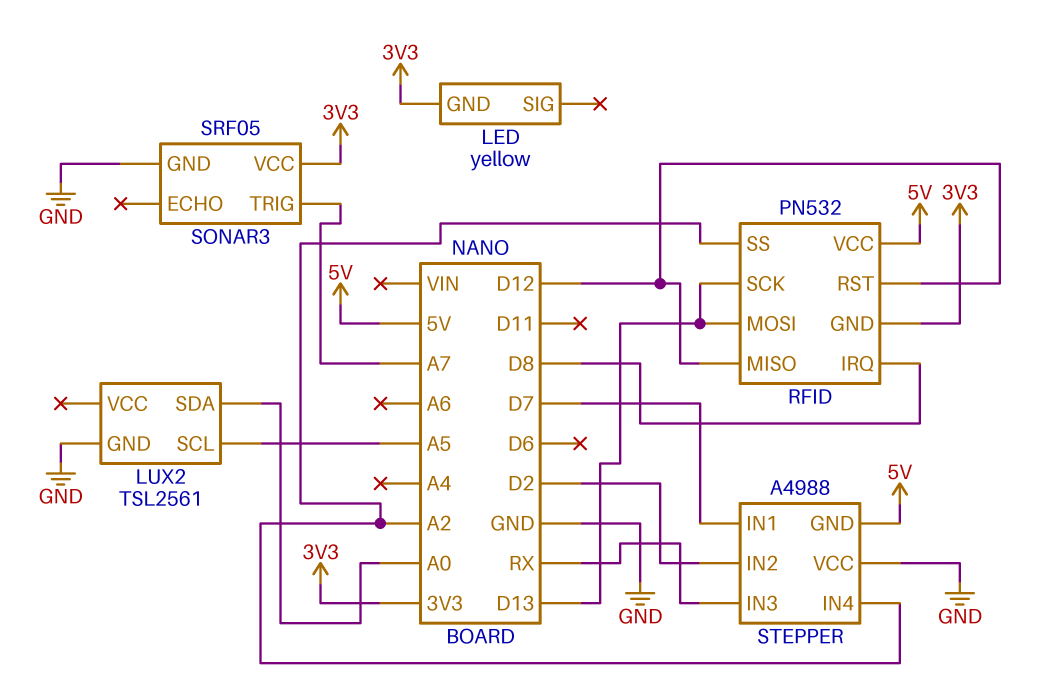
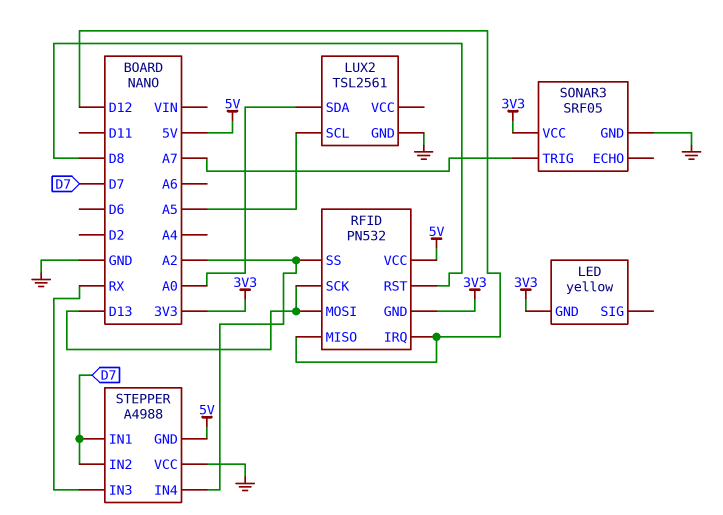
RFID pin IRQ: D8 -> D12
RFID pin RST: D12 -> D8
STEPPER pin IN2: D2 -> D7

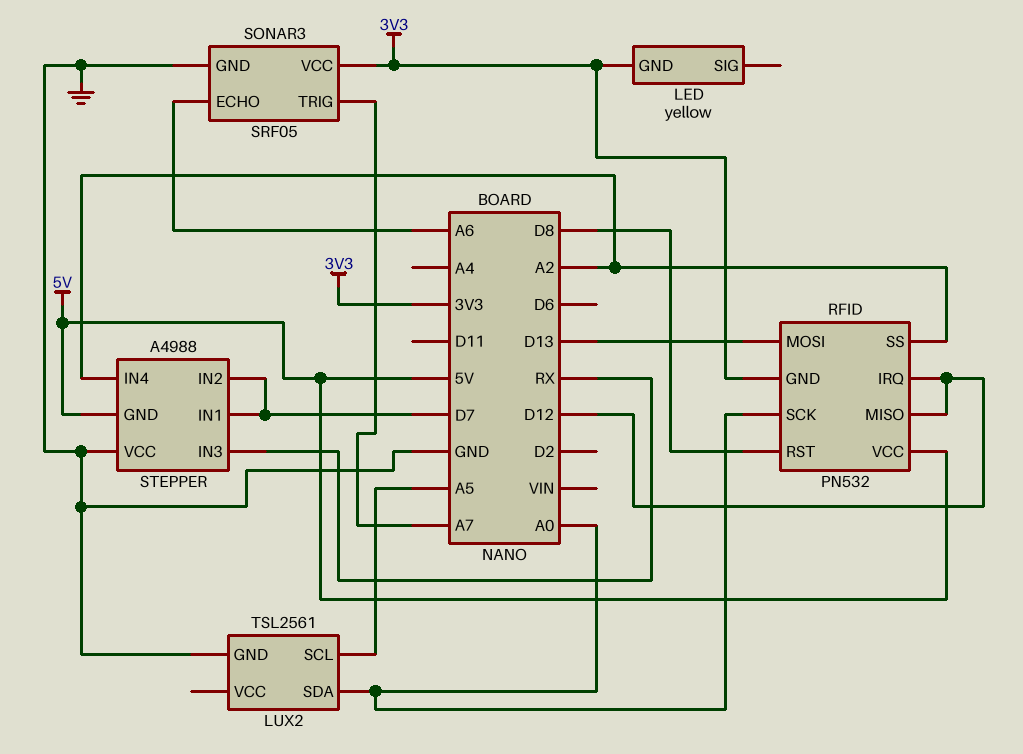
RFID pin SCK: D13 -> A0
SONAR3 pin ECHO: none -> A6

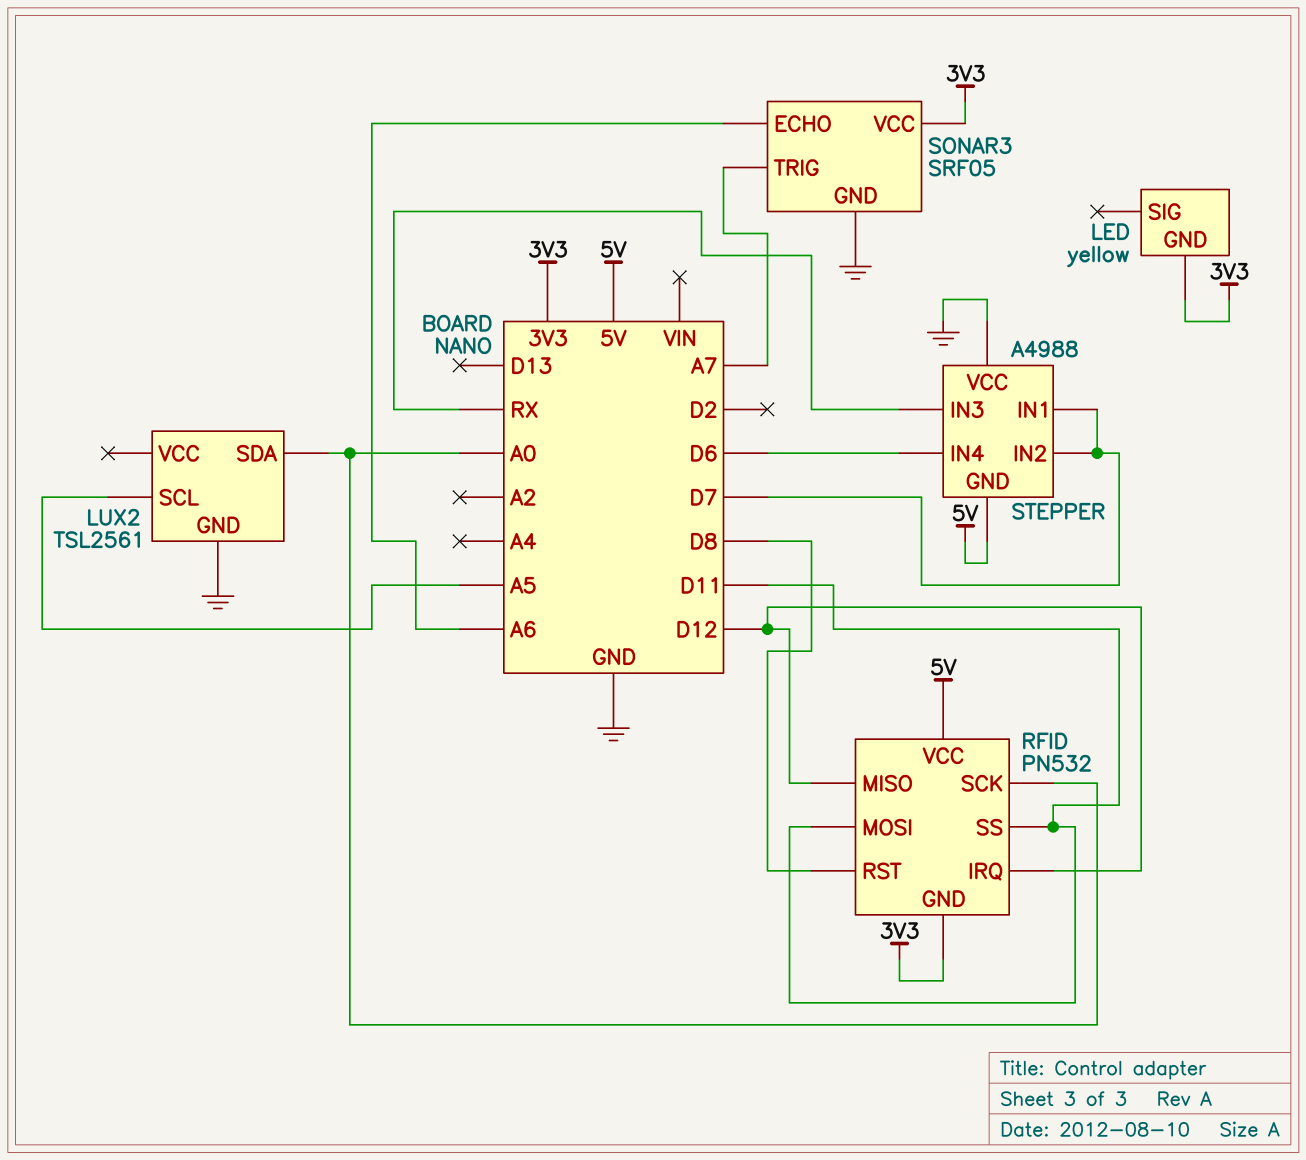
RFID pin MOSI: D13 -> D11
RFID pin SS: A2 -> D11
STEPPER pin IN4: A2 -> D6

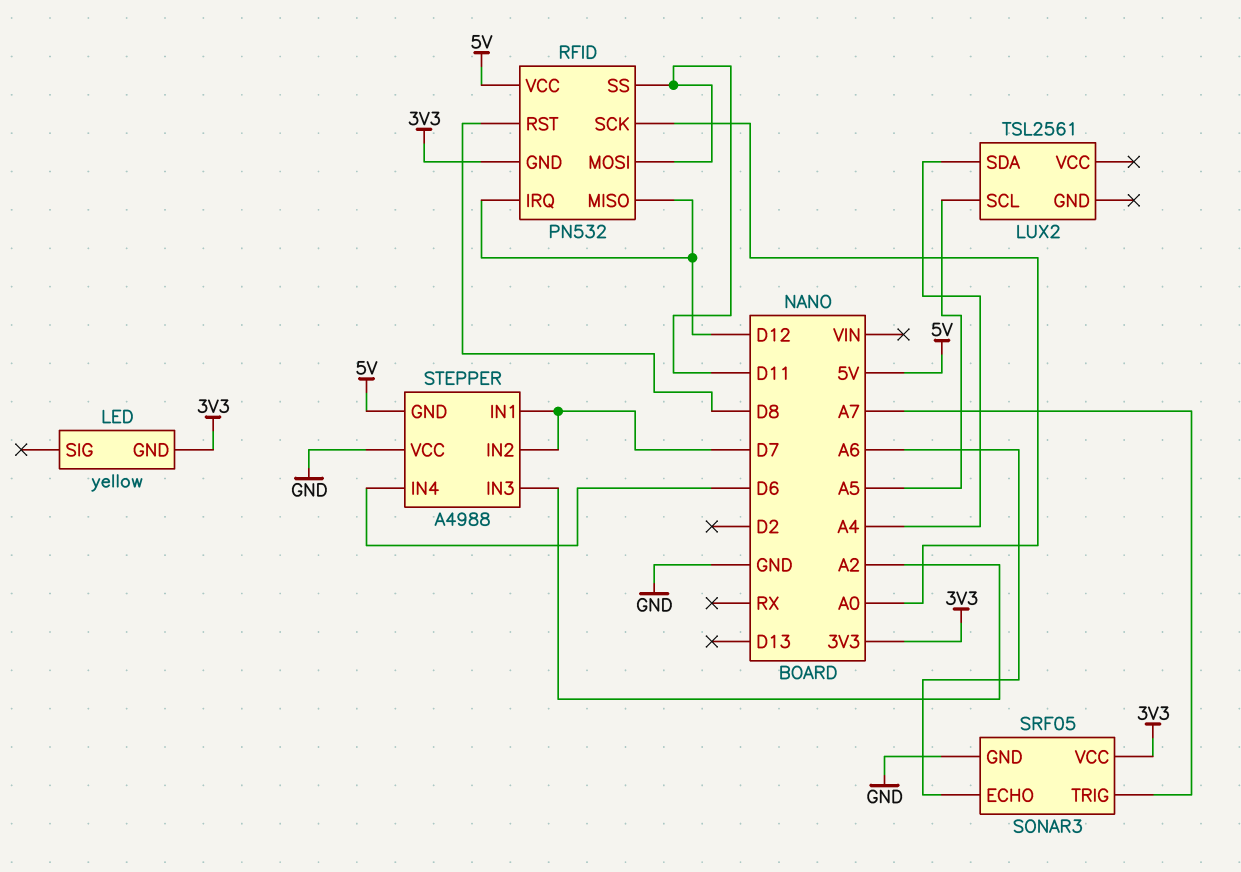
LUX2 pin GND: GND -> none
LUX2 pin SDA: A0 -> A4
STEPPER pin IN3: RX -> A2

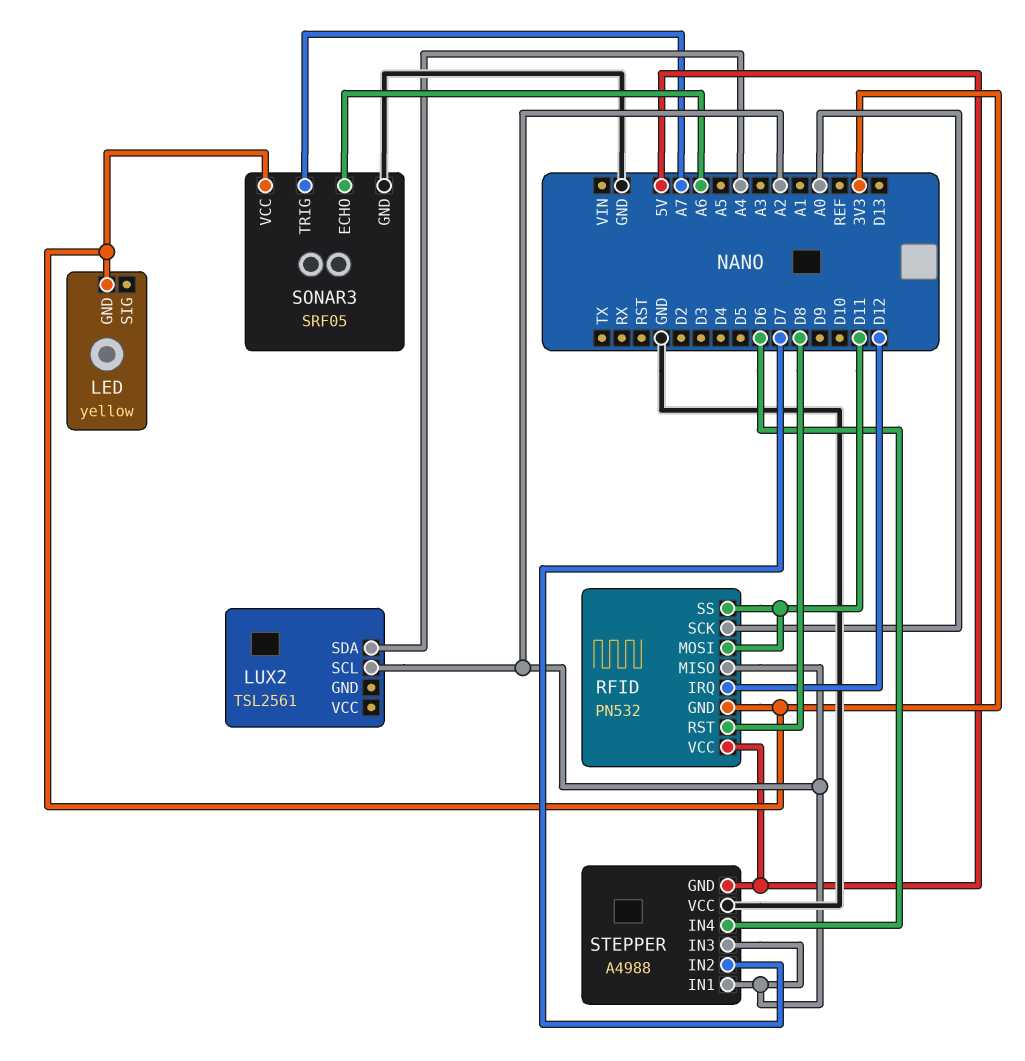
LUX2 pin SCL: A5 -> A2
RFID pin MISO: D12 -> A2
STEPPER pin IN1: D7 -> A2

